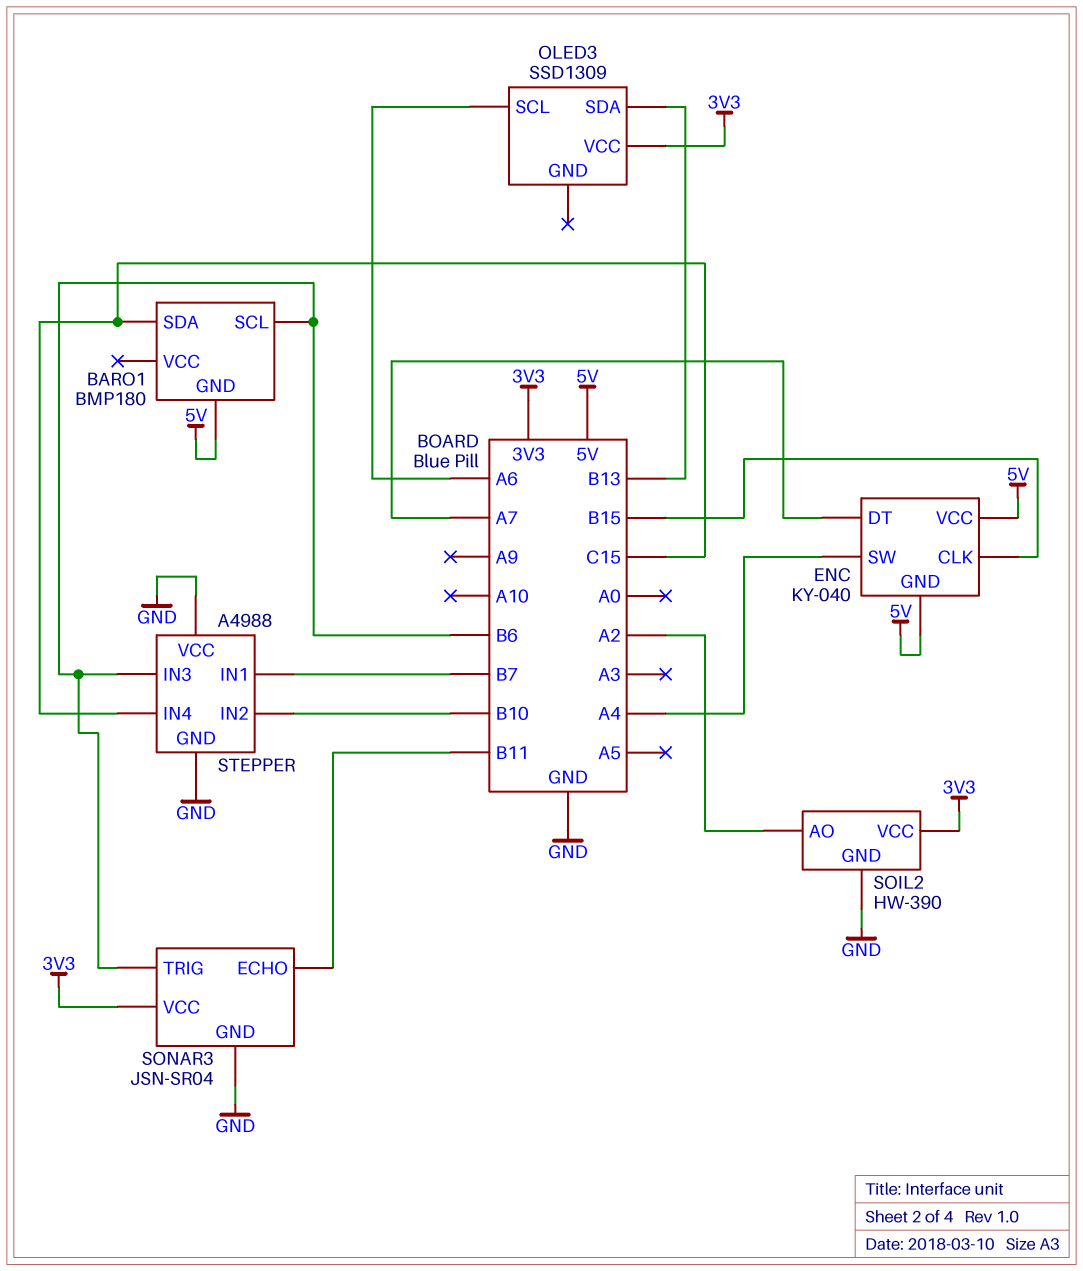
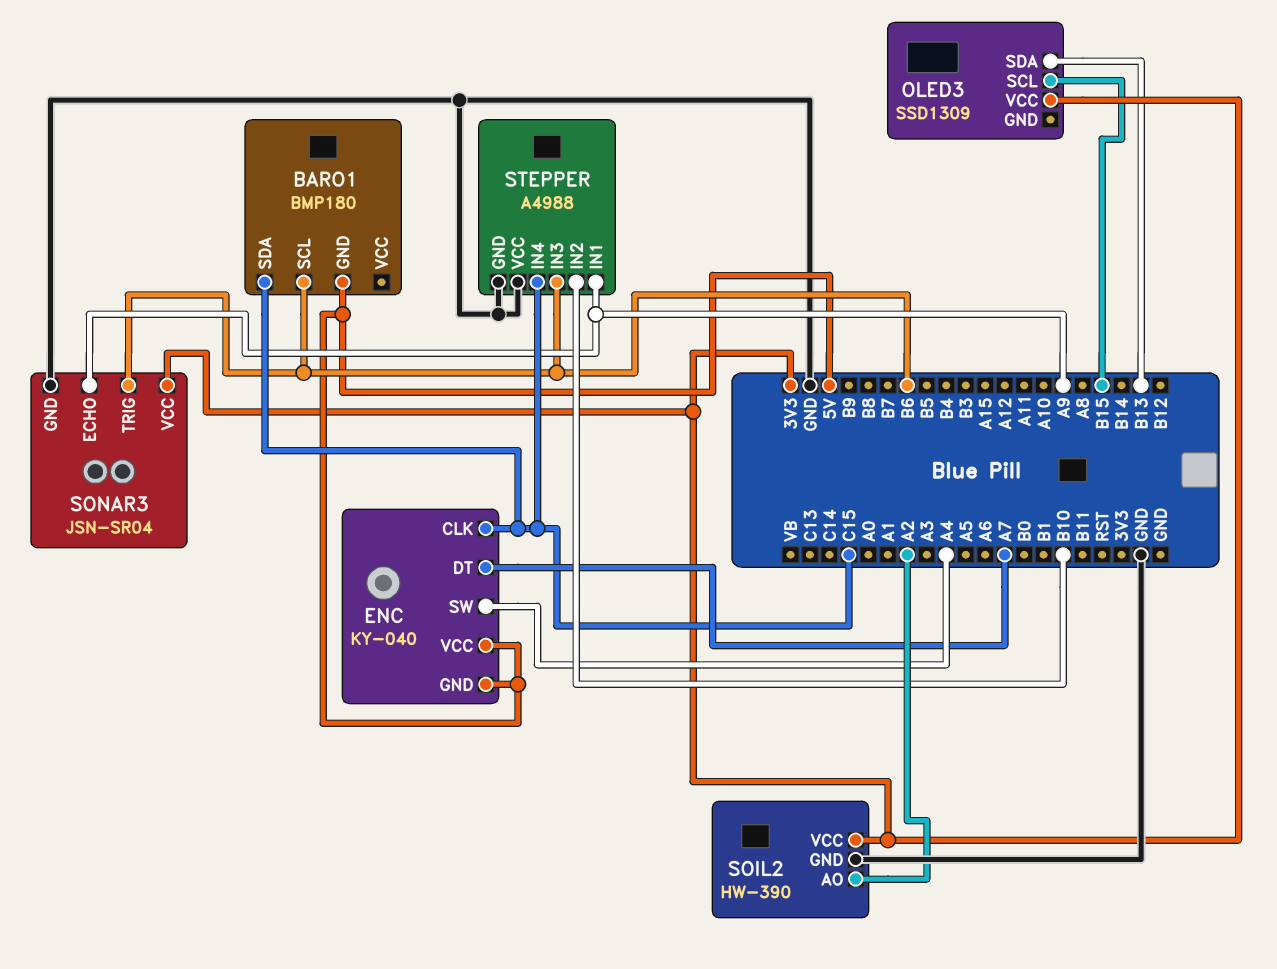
ENC pin CLK: B15 -> C15
OLED3 pin SCL: A6 -> B15
SONAR3 pin ECHO: B11 -> A9
STEPPER pin IN1: B7 -> A9

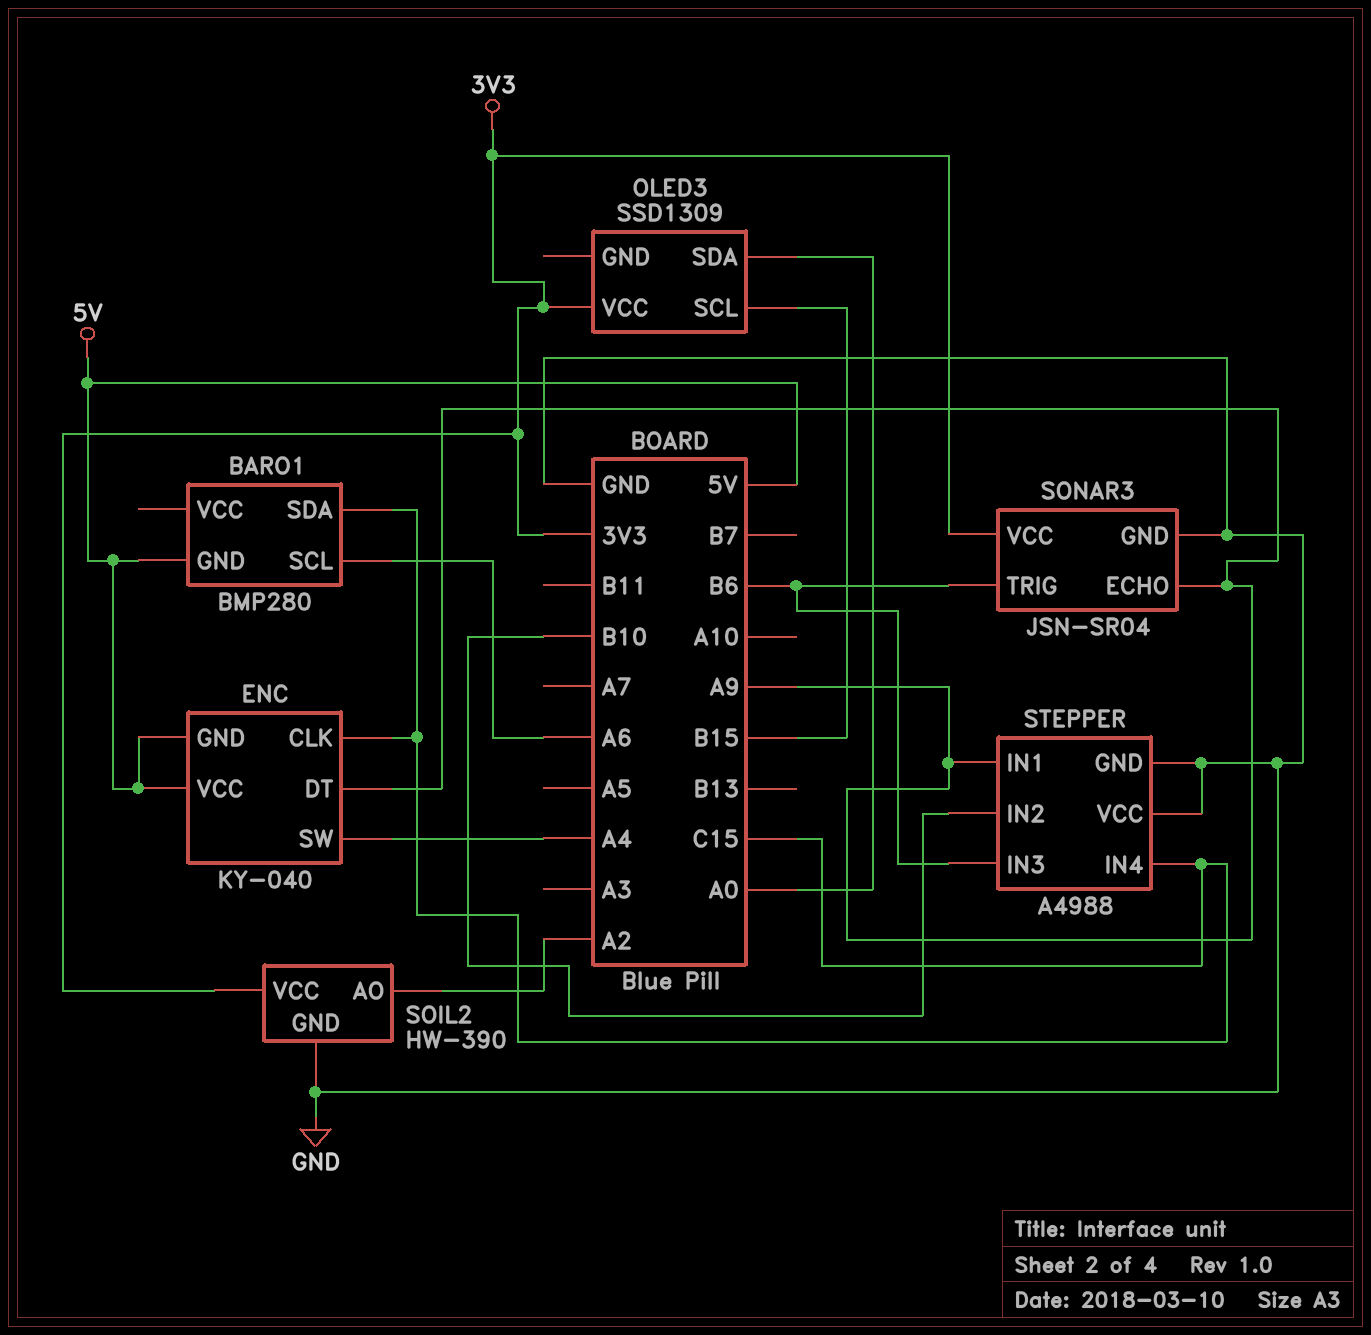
BARO1: BMP180 -> BMP280
BARO1 pin SCL: B6 -> A6
ENC pin DT: A7 -> A9
OLED3 pin SDA: B13 -> A0

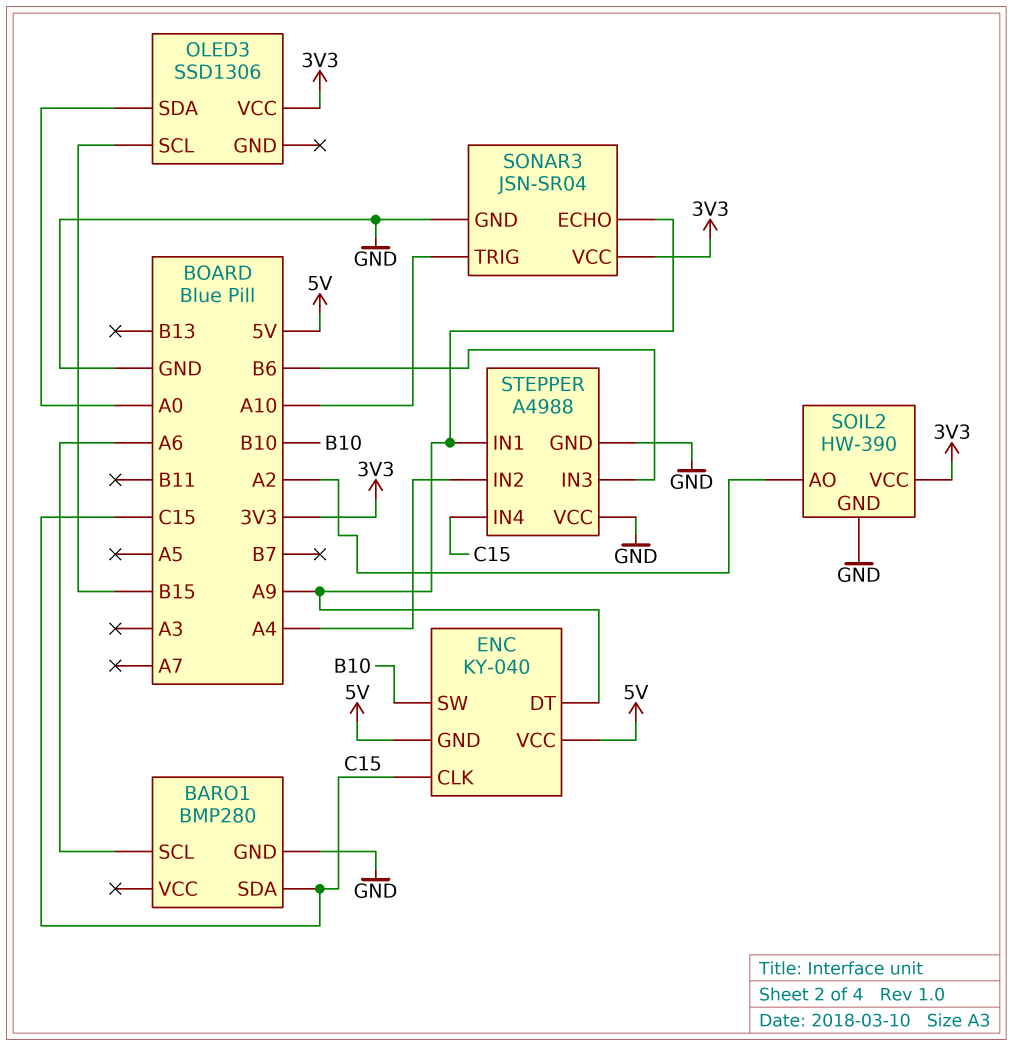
BARO1 pin GND: 5V -> GND
ENC pin SW: A4 -> B10
OLED3: SSD1309 -> SSD1306
SONAR3 pin TRIG: B6 -> A10
STEPPER pin IN2: B10 -> A4

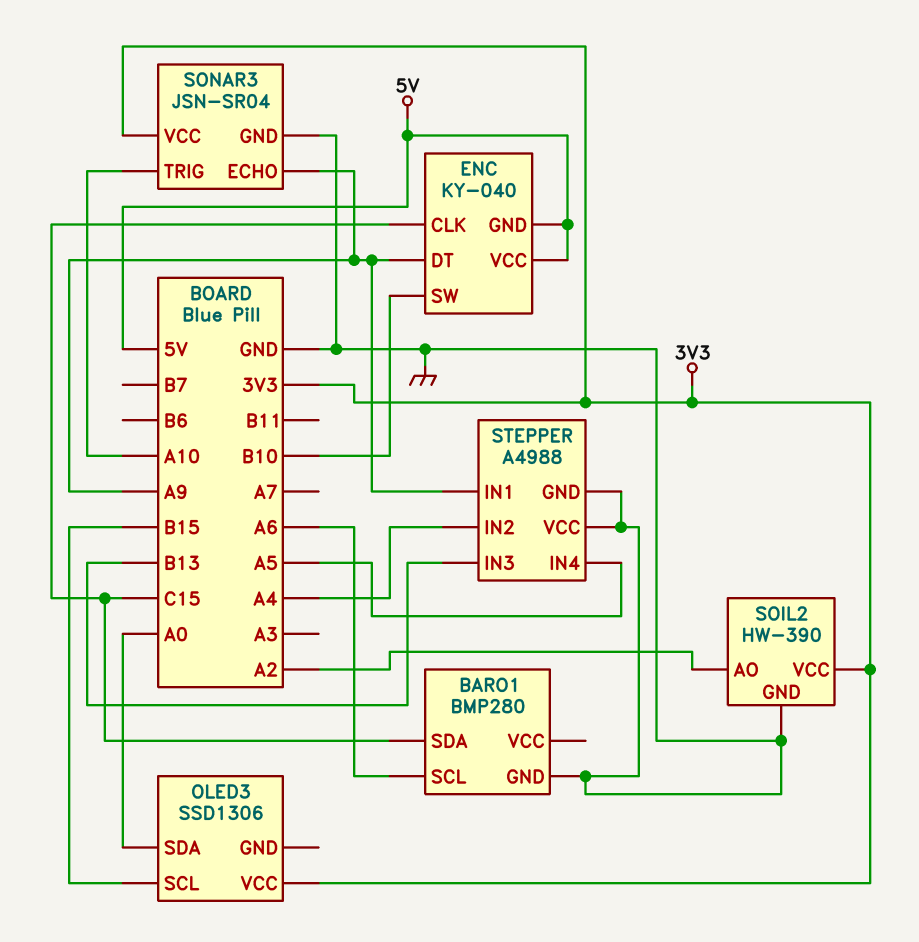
STEPPER pin IN3: B6 -> B13
STEPPER pin IN4: C15 -> A5

